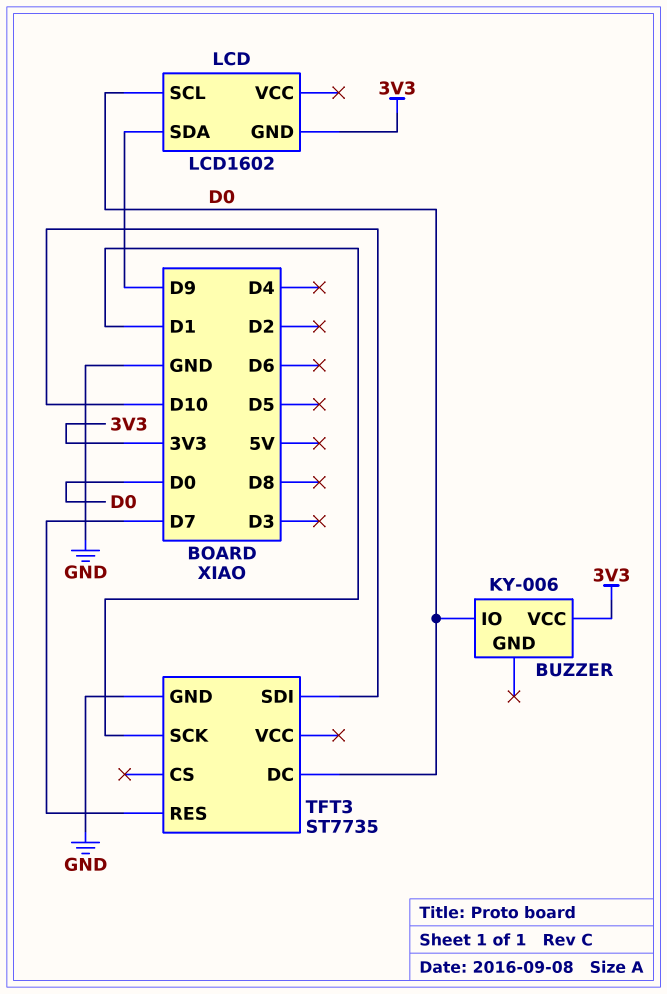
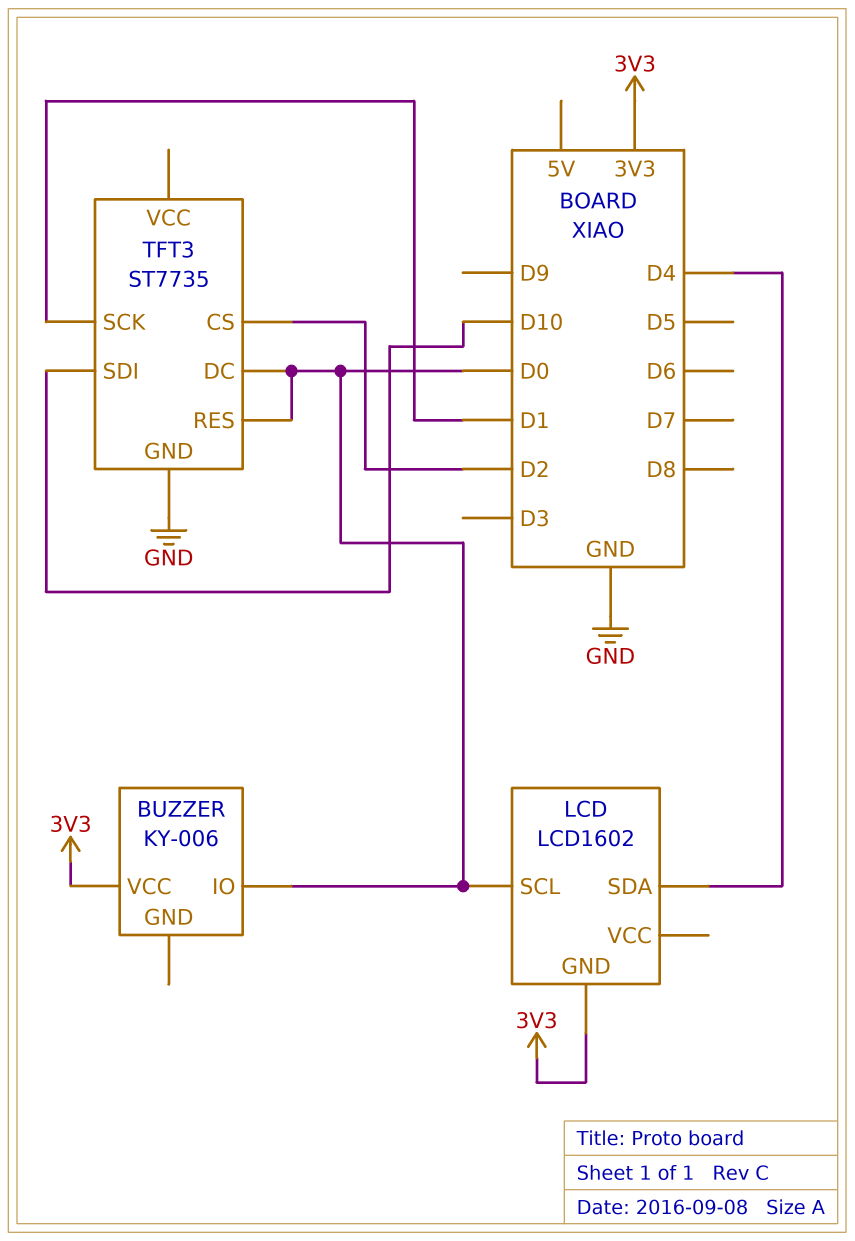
LCD pin SDA: D9 -> D4
TFT3 pin CS: none -> D2
TFT3 pin RES: D7 -> D0

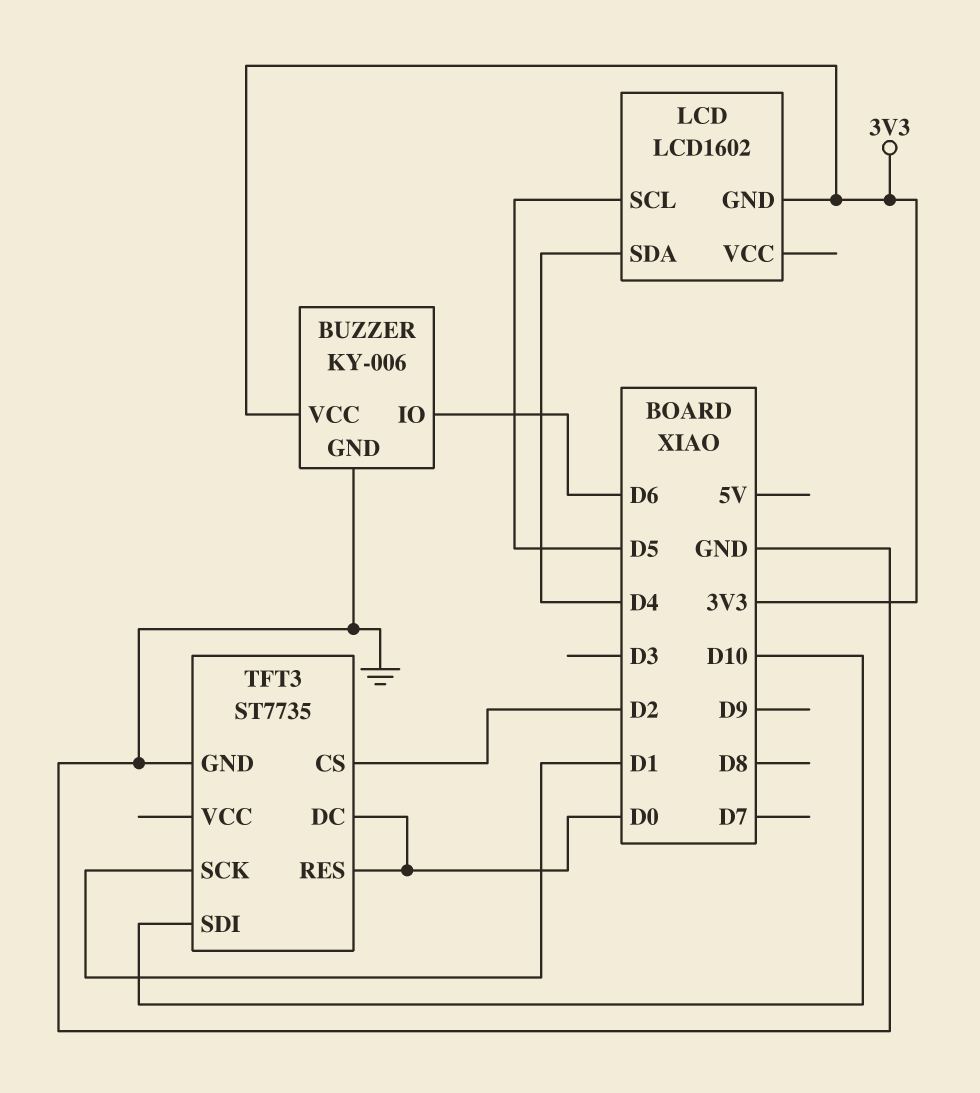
BUZZER pin GND: none -> GND
BUZZER pin IO: D0 -> D6
LCD pin SCL: D0 -> D5

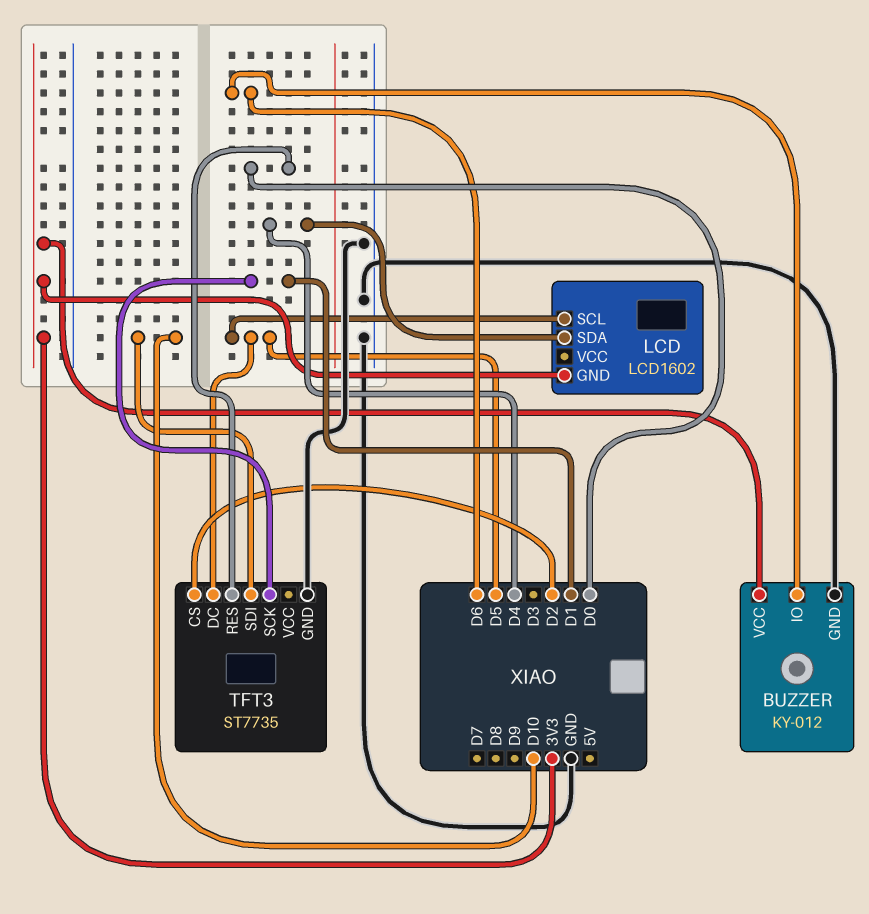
BUZZER: KY-006 -> KY-012
TFT3 pin DC: D0 -> D5

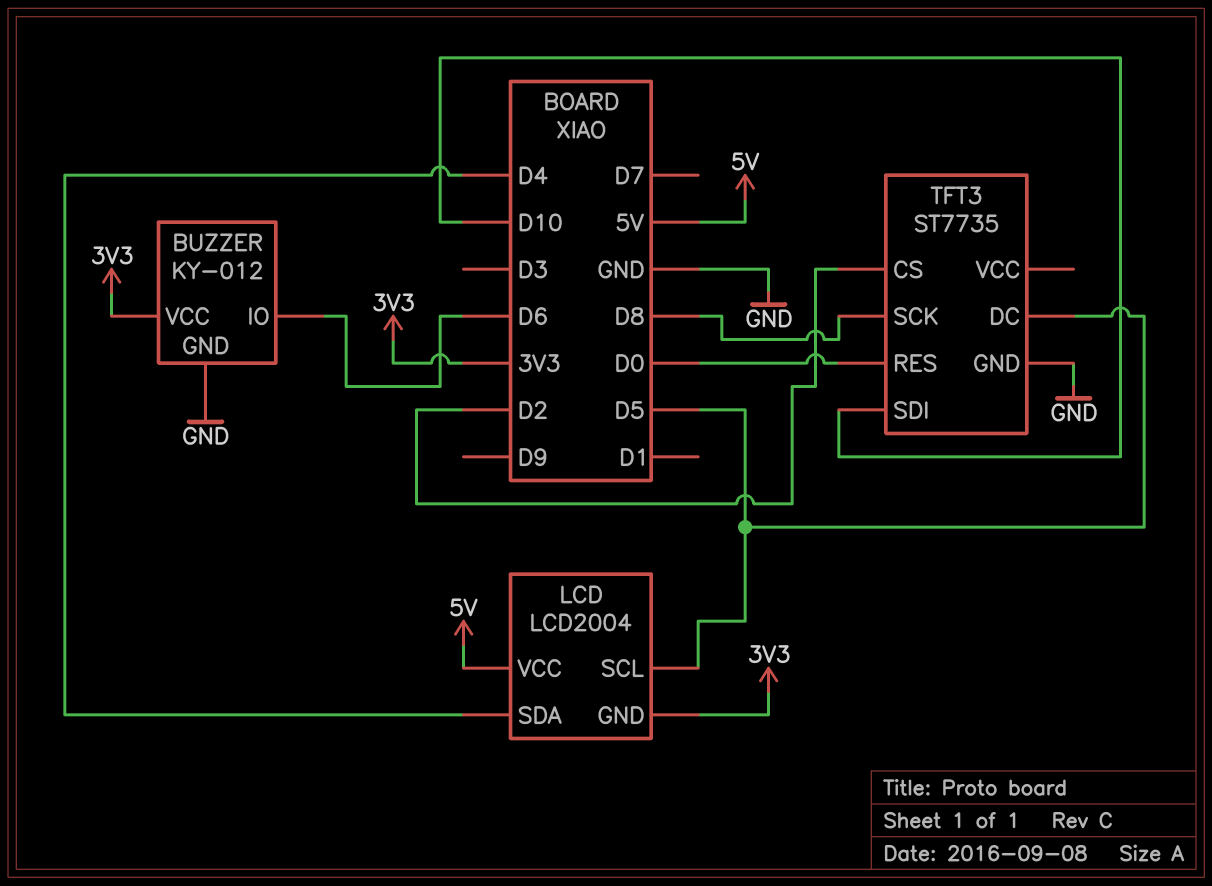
LCD: LCD1602 -> LCD2004
LCD pin VCC: none -> 5V
TFT3 pin SCK: D1 -> D8

